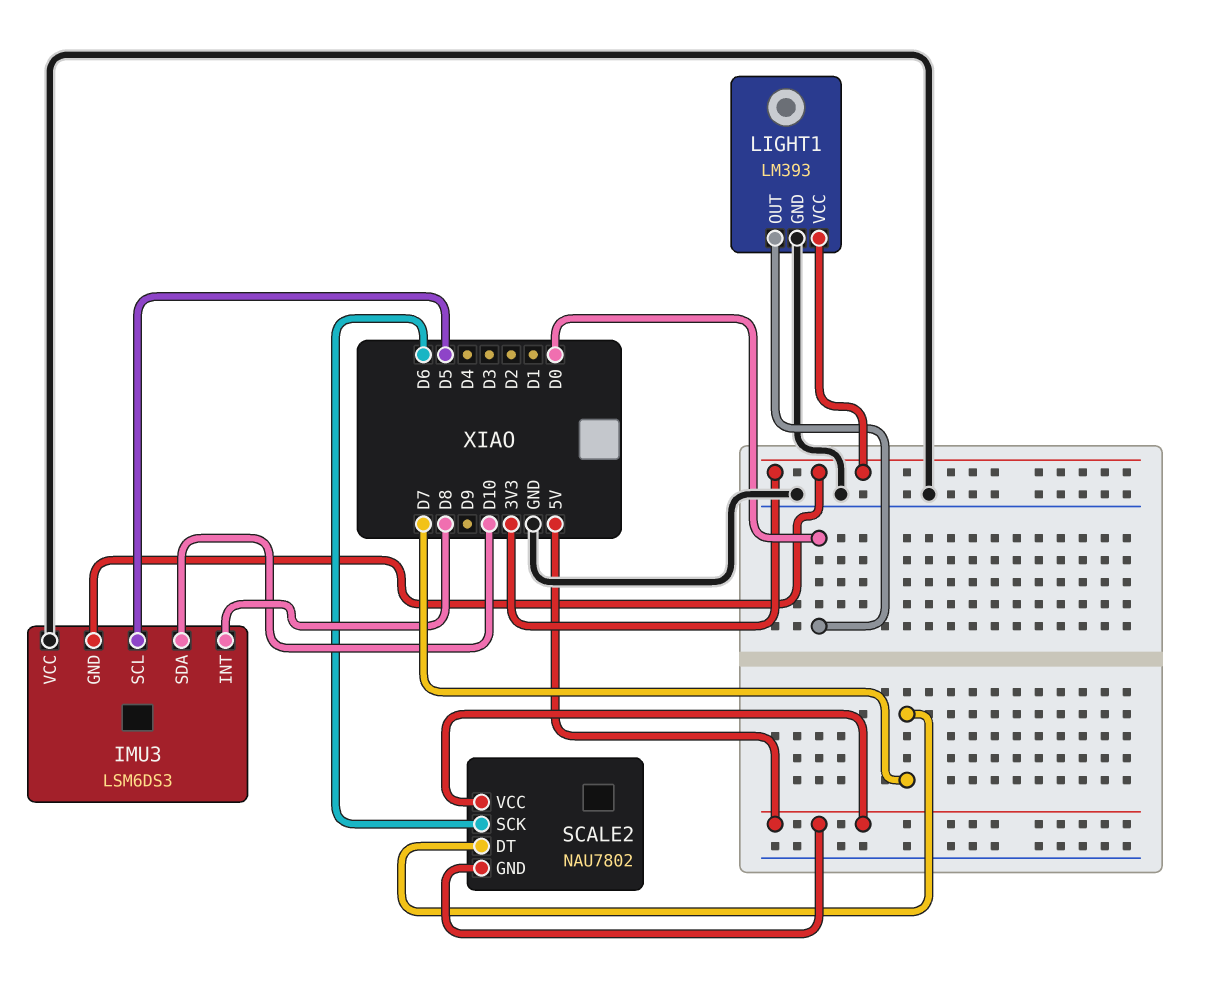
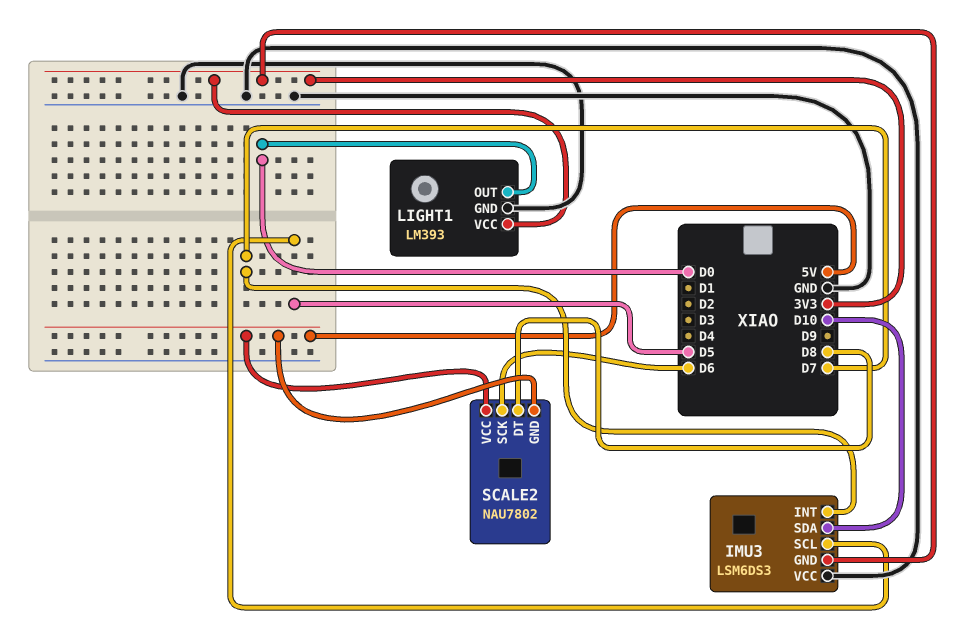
IMU3 pin INT: D8 -> D7
SCALE2 pin DT: D7 -> D8

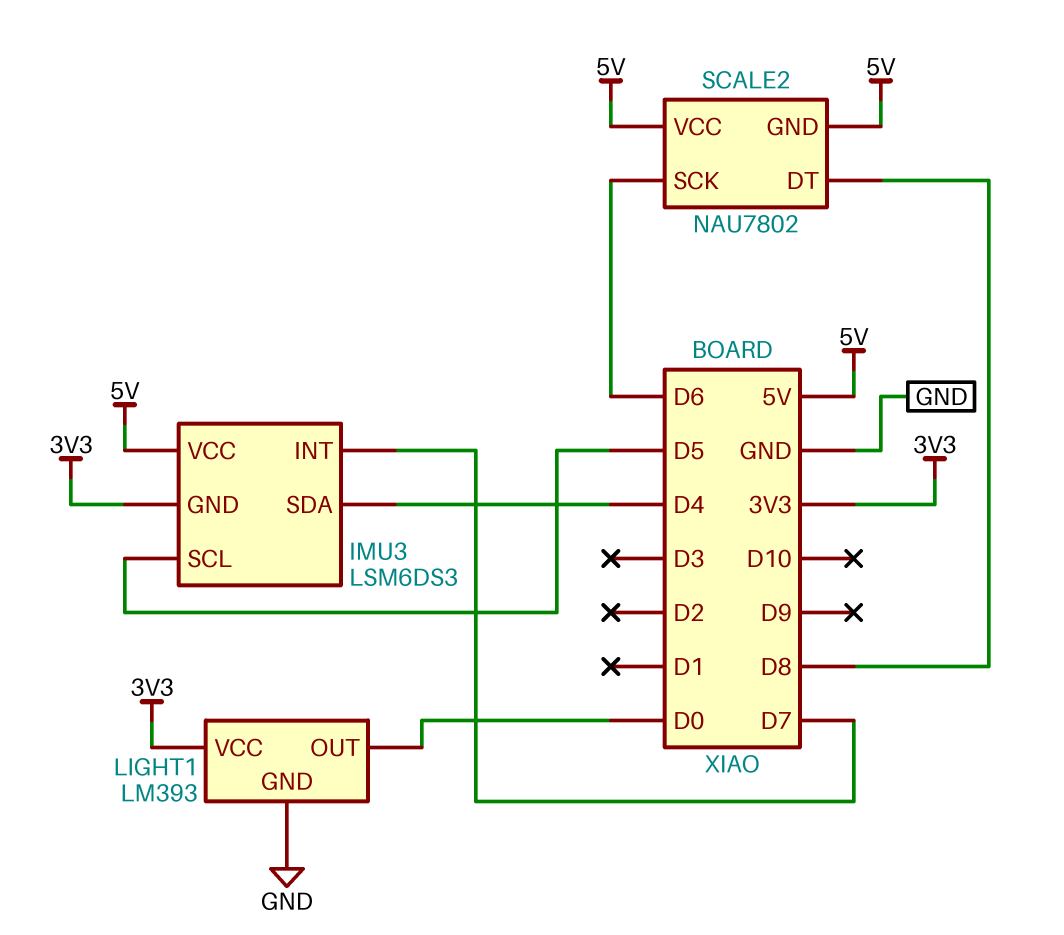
IMU3 pin SDA: D10 -> D4
IMU3 pin VCC: GND -> 5V

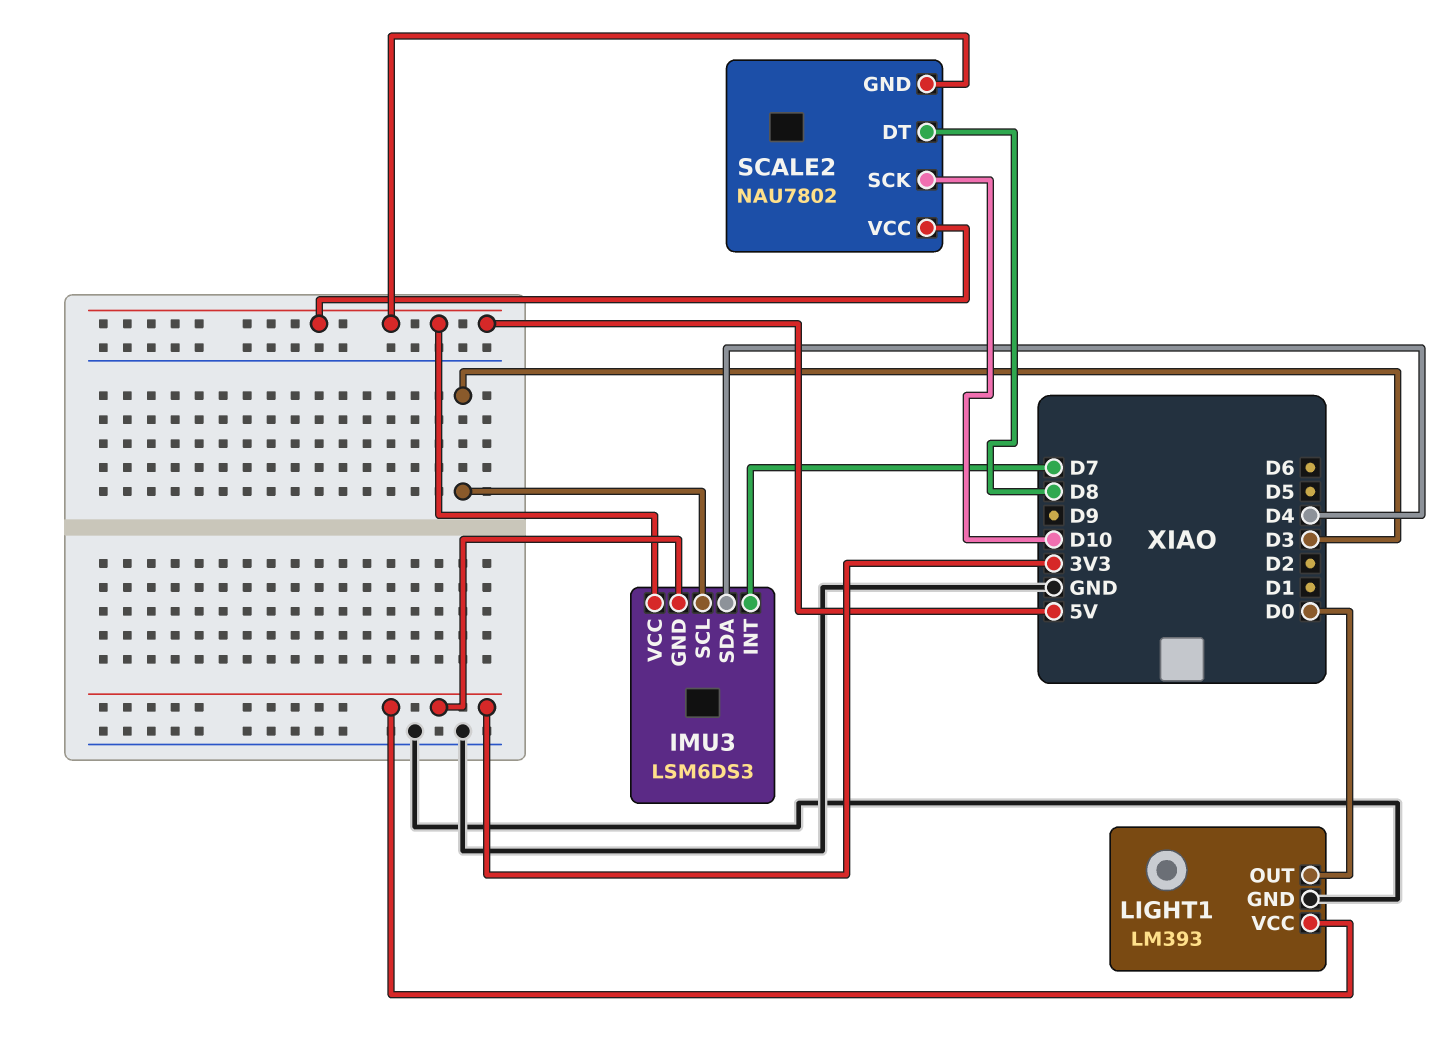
IMU3 pin SCL: D5 -> D3
SCALE2 pin SCK: D6 -> D10

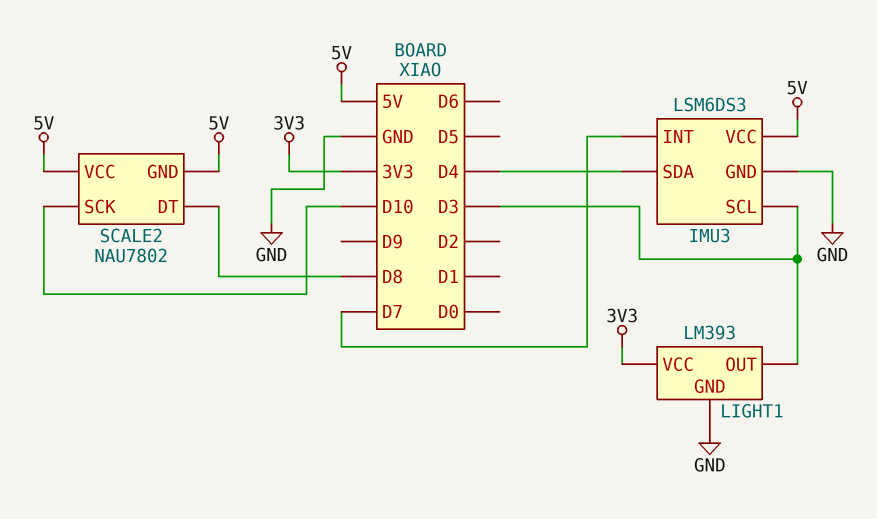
IMU3 pin GND: 3V3 -> GND
LIGHT1 pin OUT: D0 -> D3

